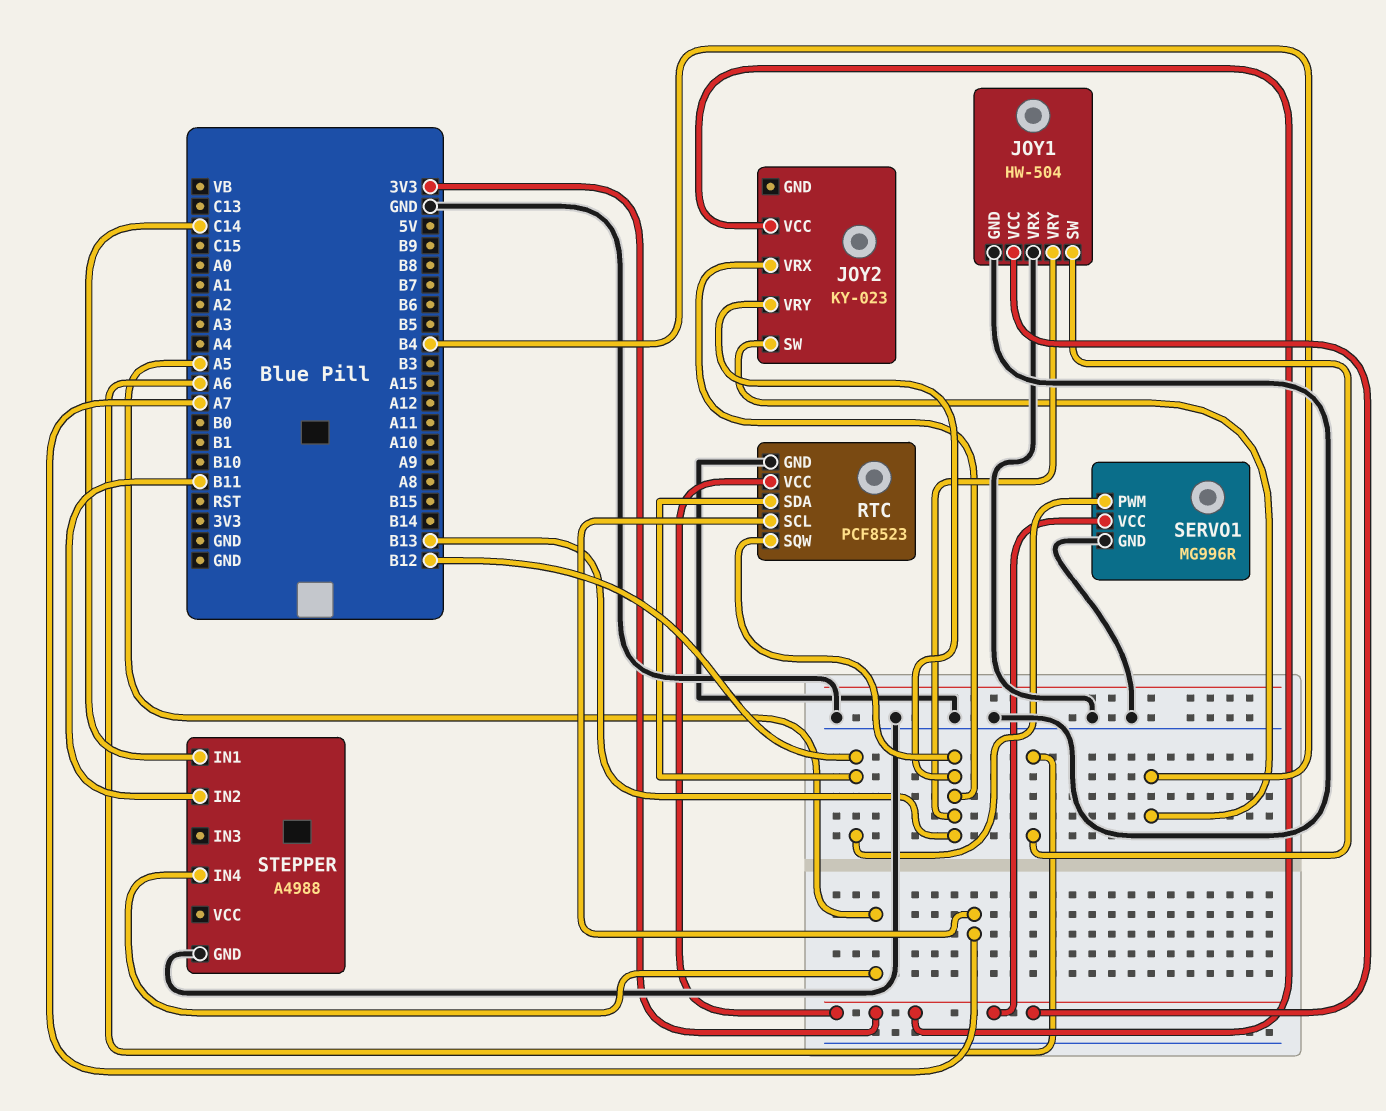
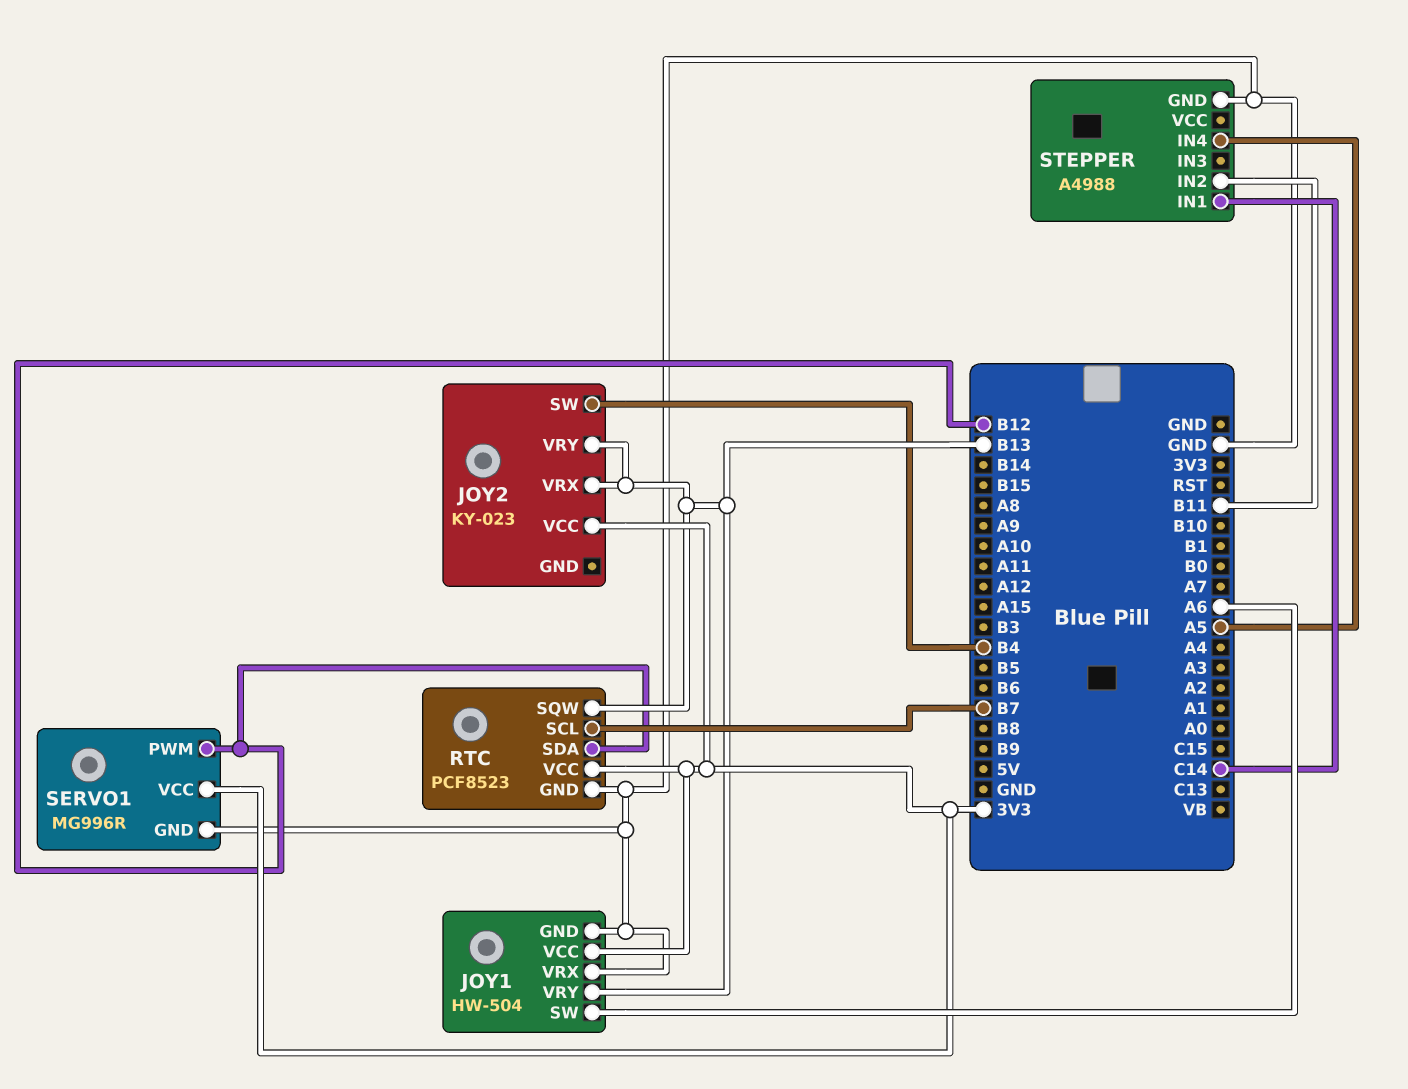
RTC pin SCL: A7 -> B7

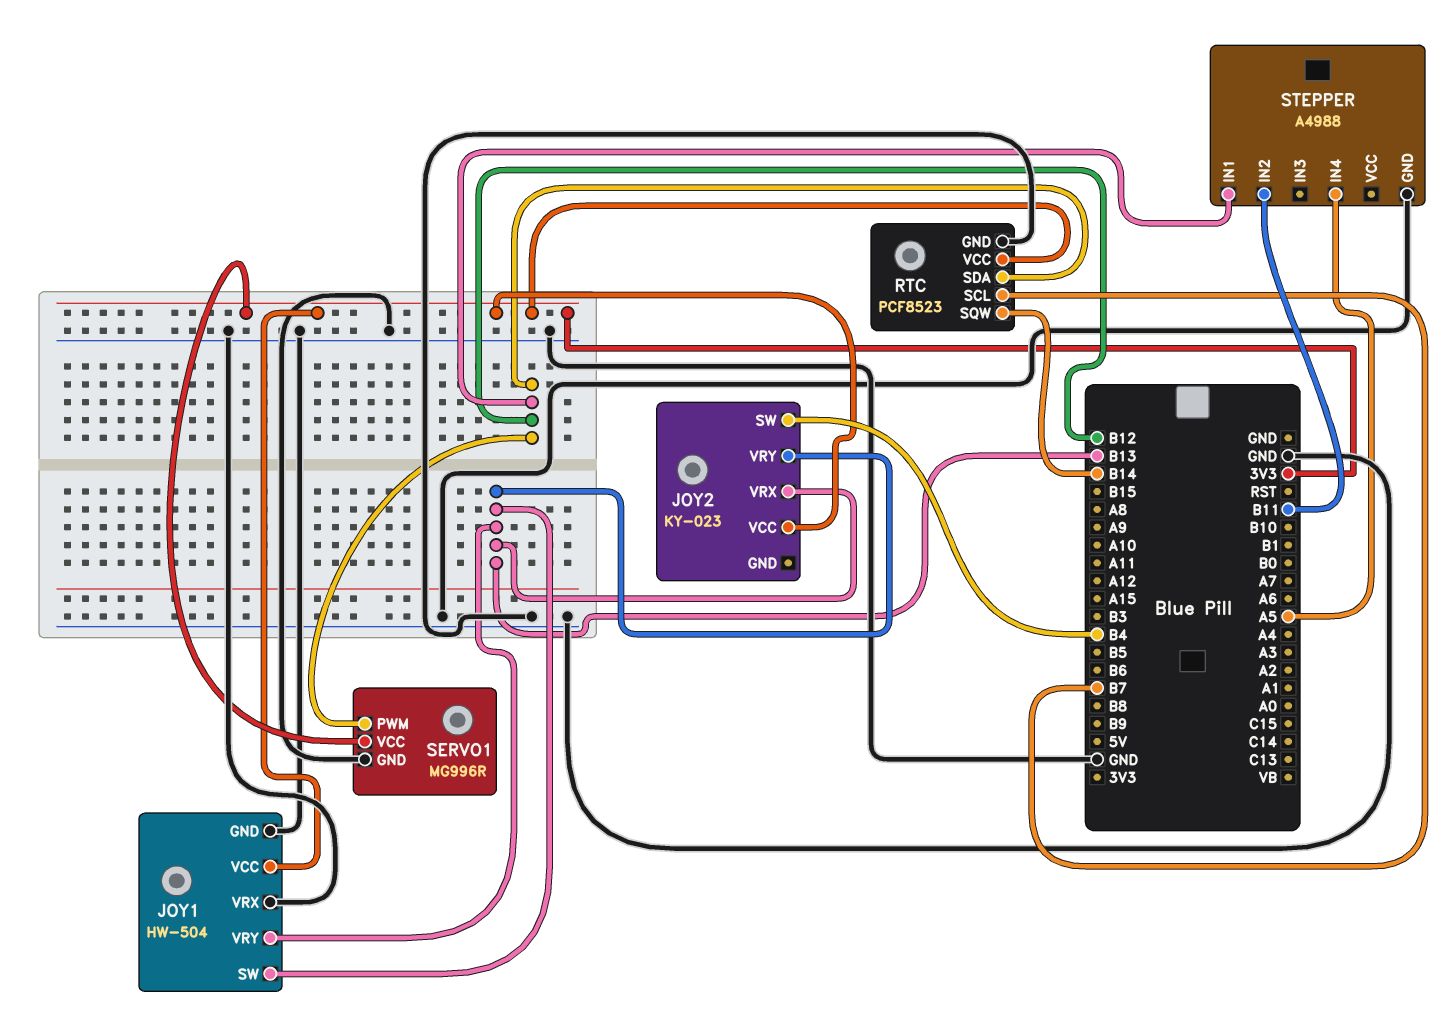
JOY1 pin SW: A6 -> B13
RTC pin SQW: B13 -> B14
STEPPER pin IN1: C14 -> B12

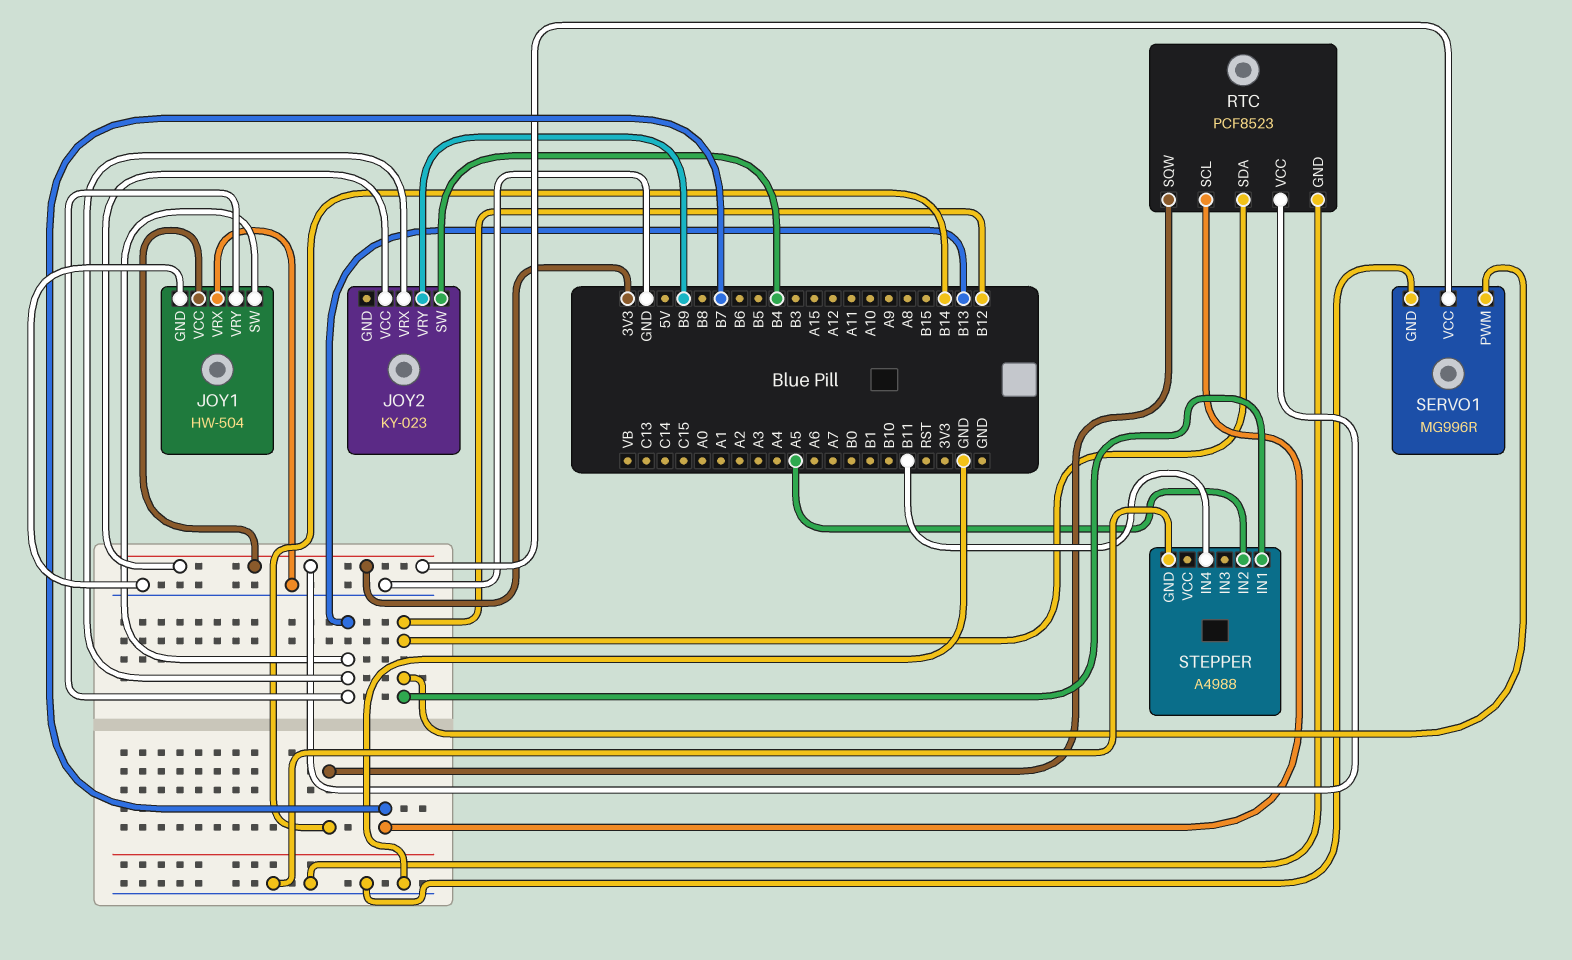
JOY2 pin VRY: B13 -> B9
STEPPER pin IN2: B11 -> A5
STEPPER pin IN4: A5 -> B11

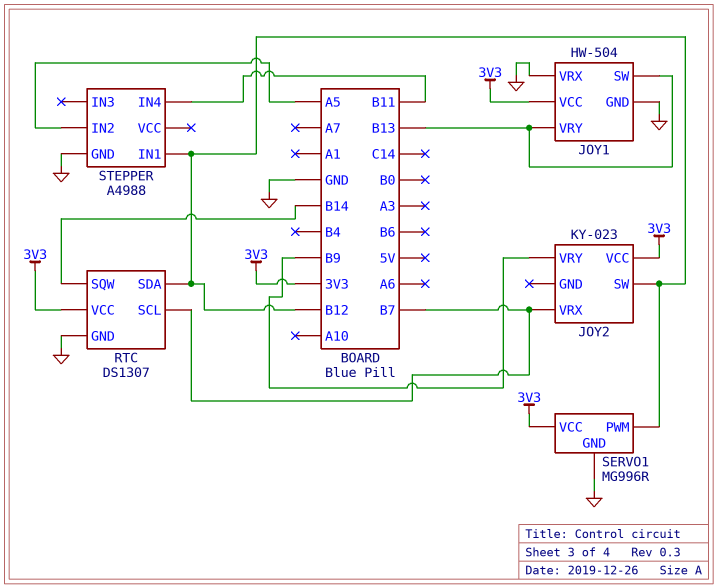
JOY2 pin SW: B4 -> B12
JOY2 pin VRX: B13 -> B7
RTC: PCF8523 -> DS1307

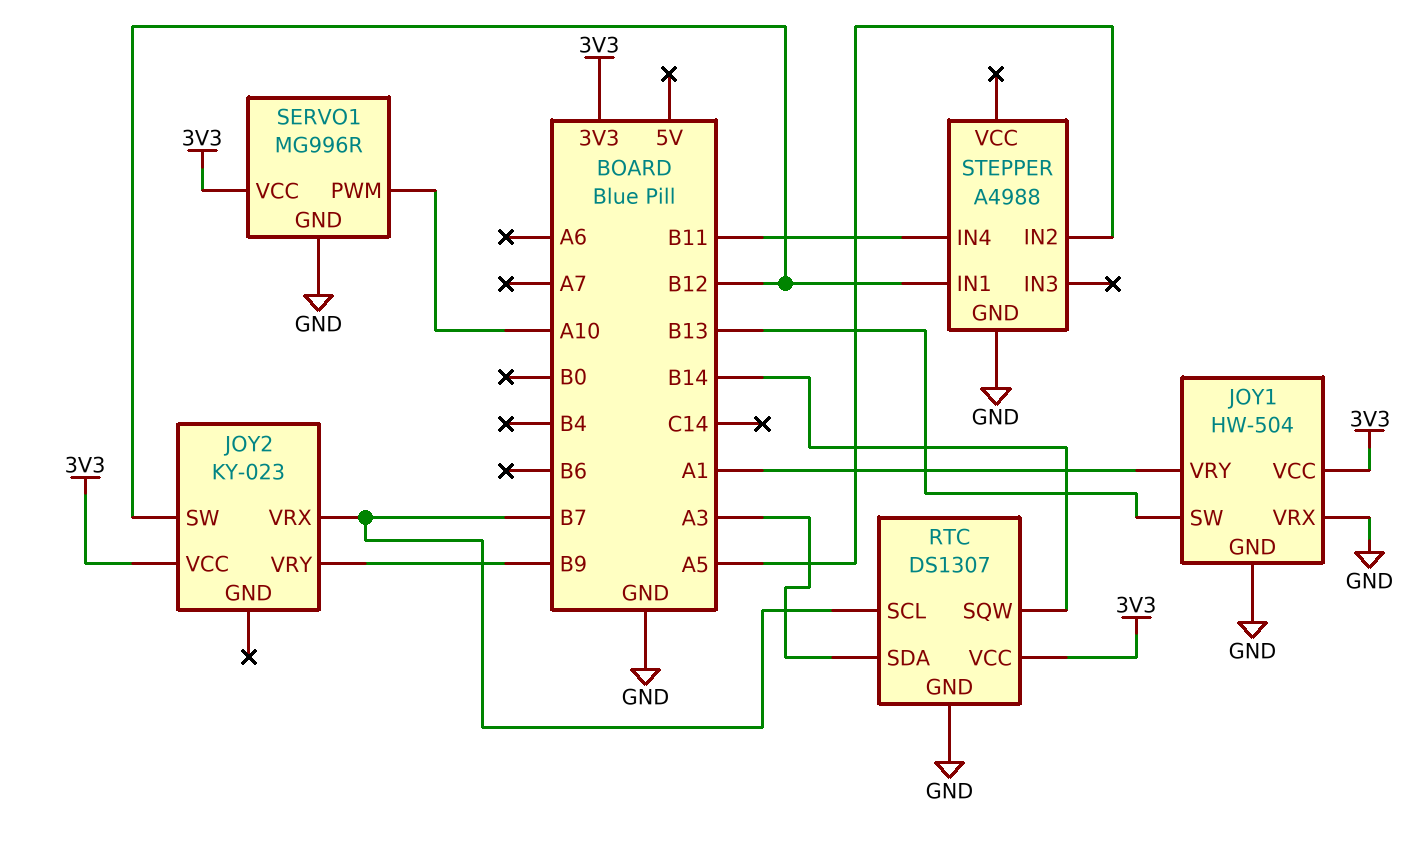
JOY1 pin VRY: B13 -> A1
RTC pin SDA: B12 -> A3
SERVO1 pin PWM: B12 -> A10

